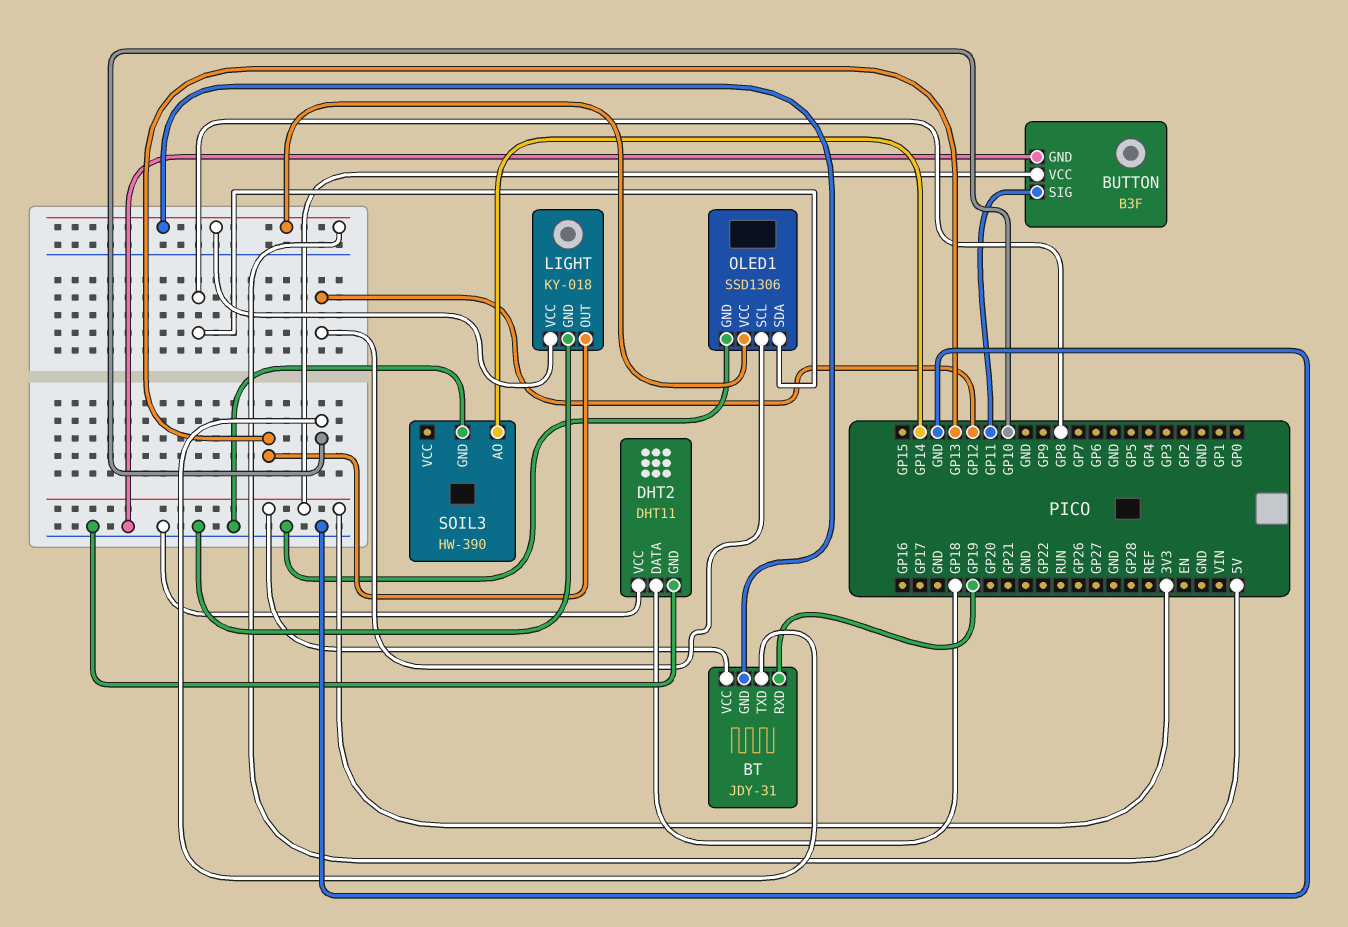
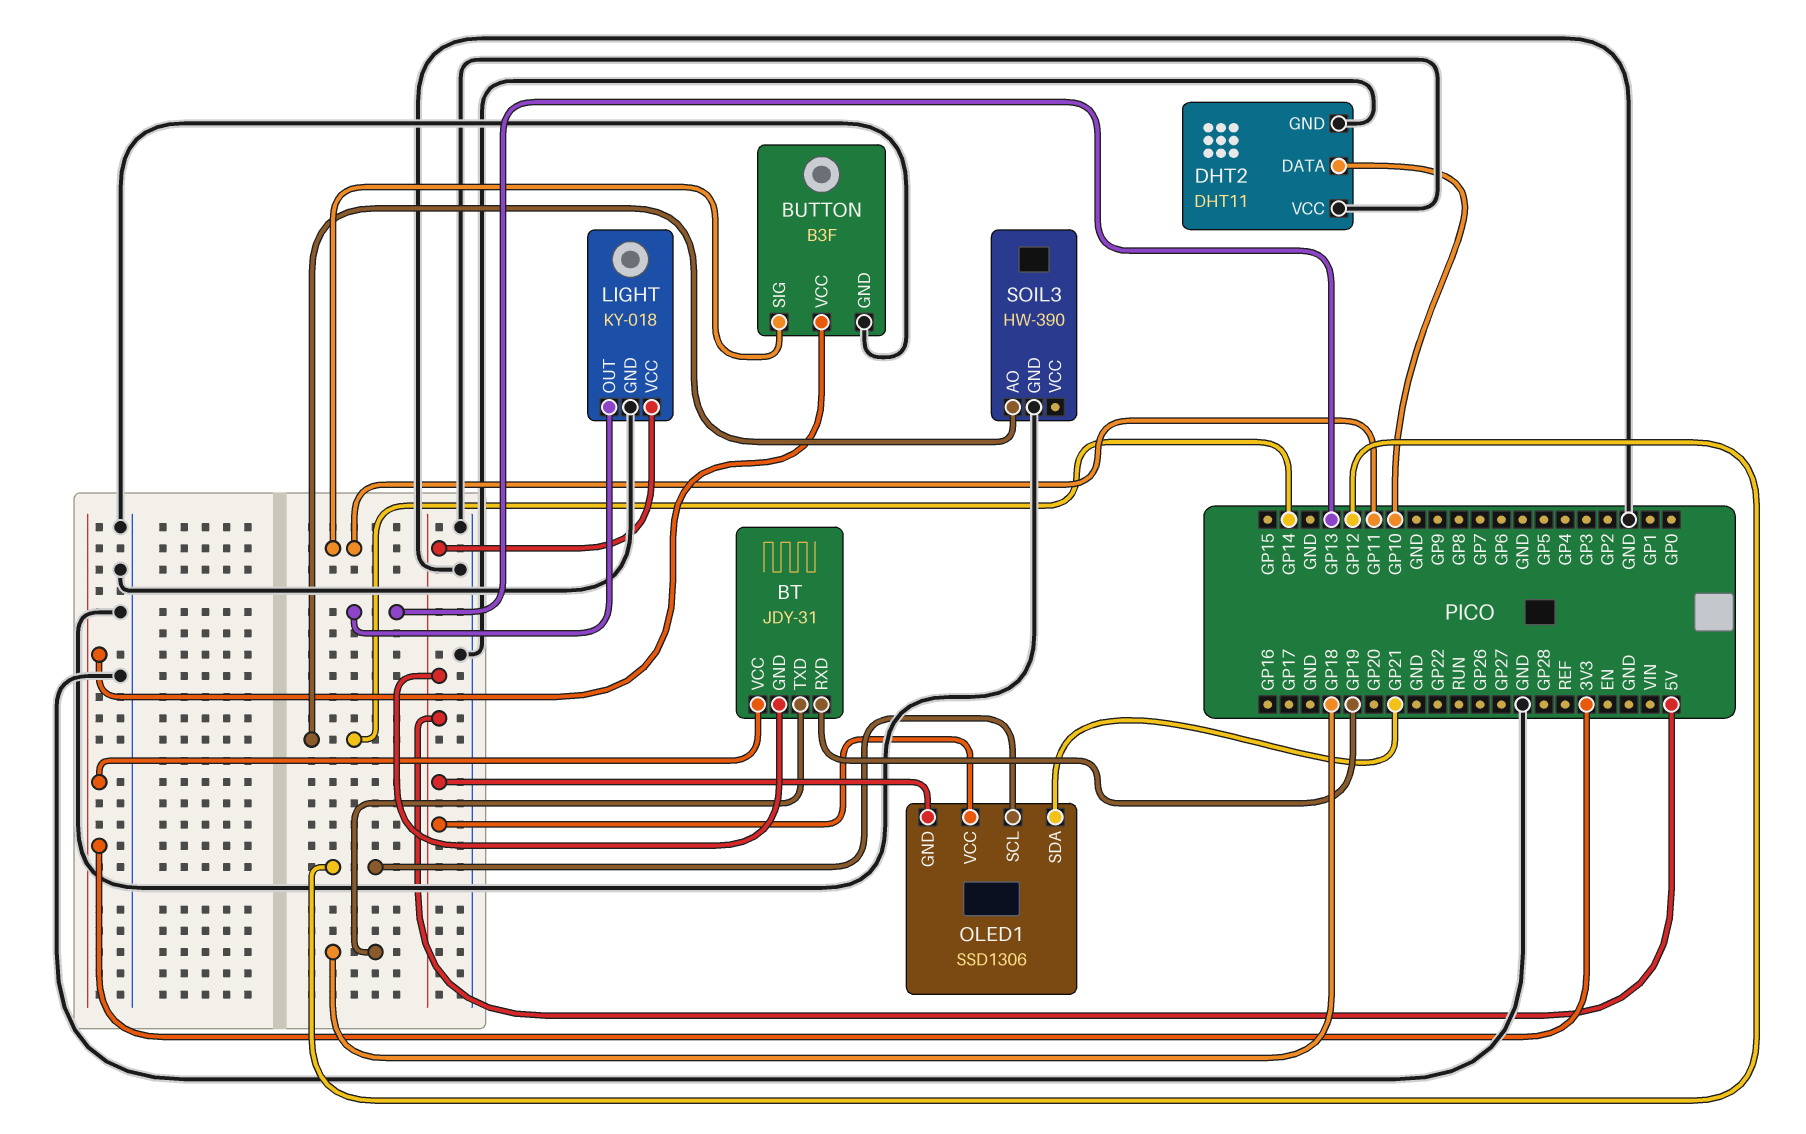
BT pin TXD: GP10 -> GP18
DHT2 pin DATA: GP18 -> GP10
OLED1 pin GND: GND -> 5V
OLED1 pin SDA: GP8 -> GP21

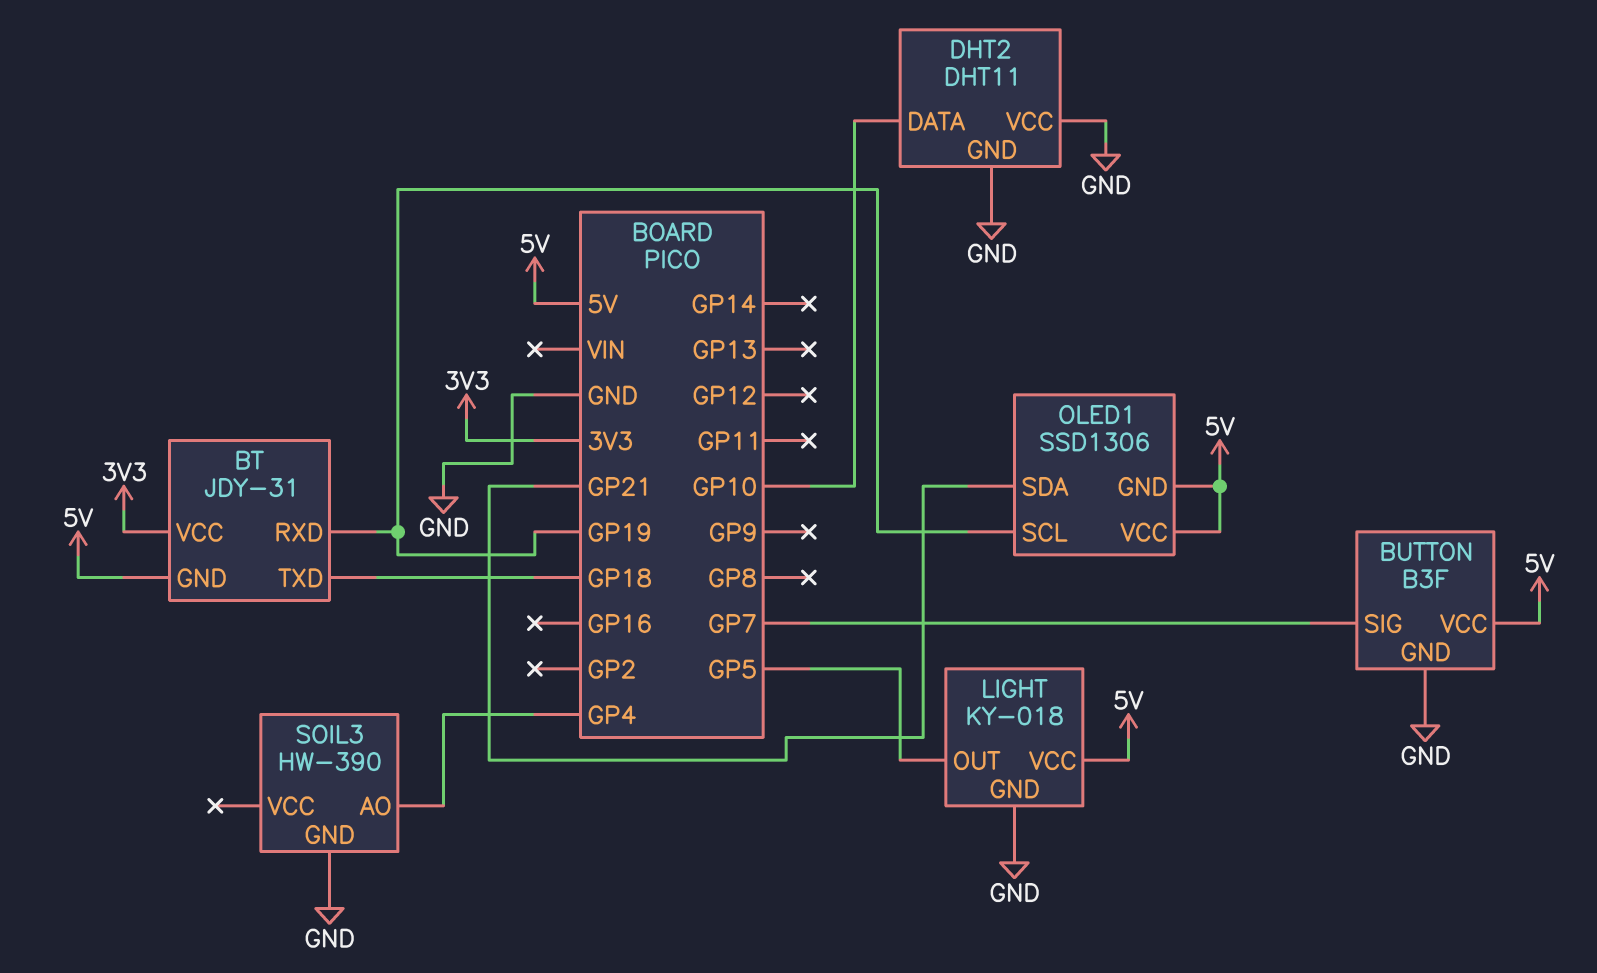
BUTTON pin SIG: GP11 -> GP7
BUTTON pin VCC: 3V3 -> 5V
LIGHT pin OUT: GP13 -> GP5
OLED1 pin SCL: GP12 -> GP19
SOIL3 pin AO: GP14 -> GP4

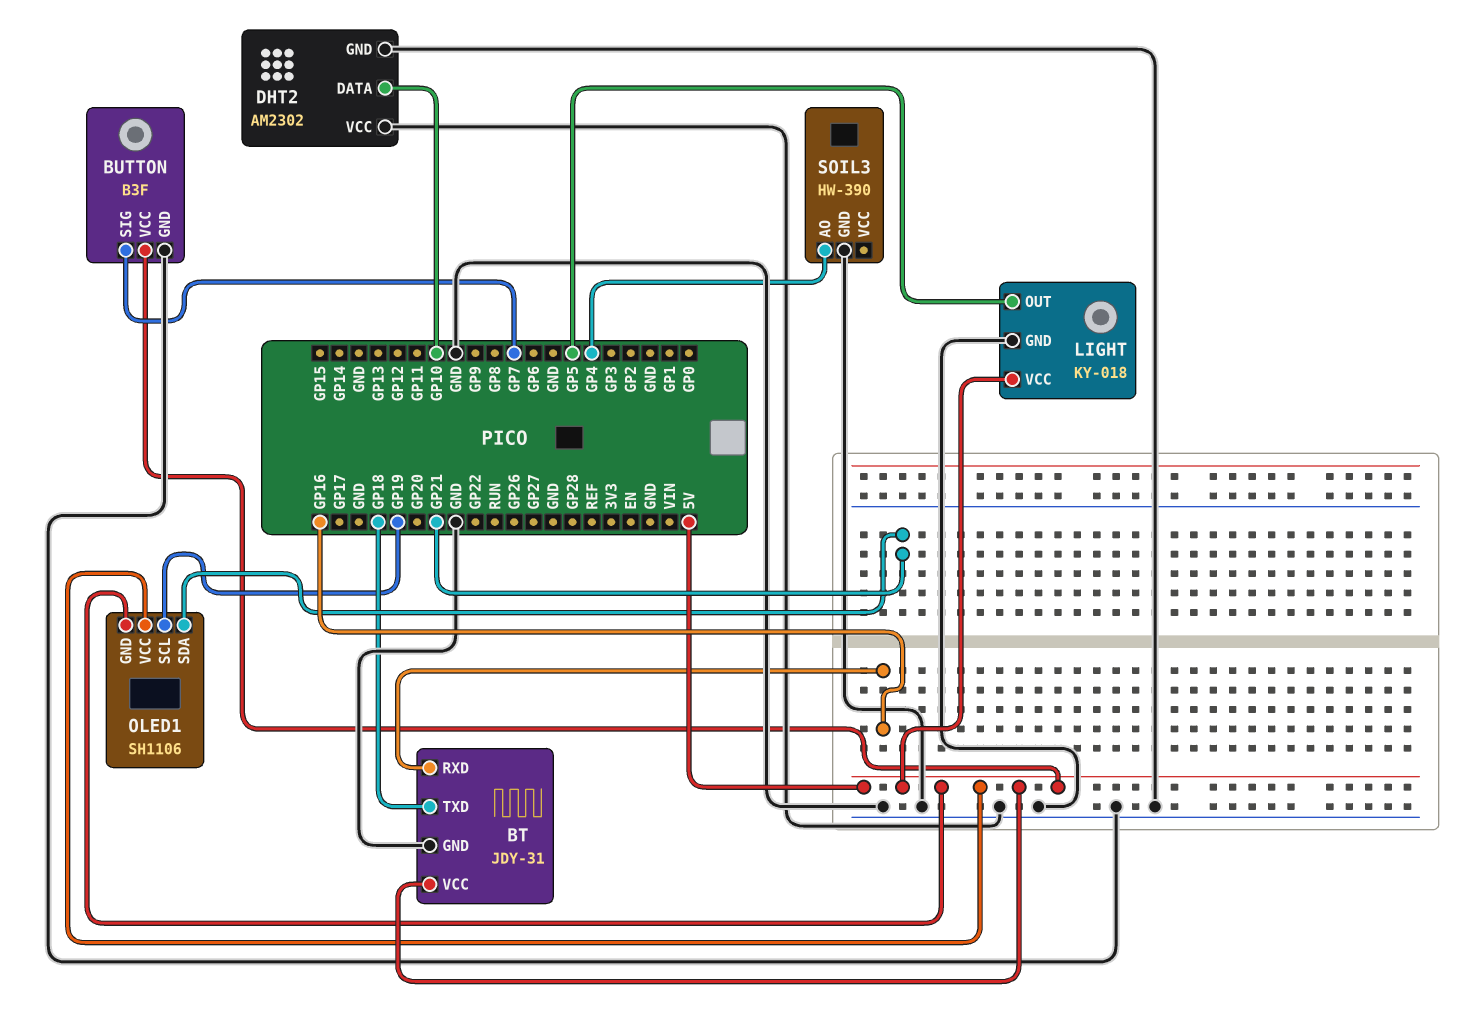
BT pin GND: 5V -> GND
BT pin RXD: GP19 -> GP16
BT pin VCC: 3V3 -> 5V
DHT2: DHT11 -> AM2302
OLED1: SSD1306 -> SH1106

